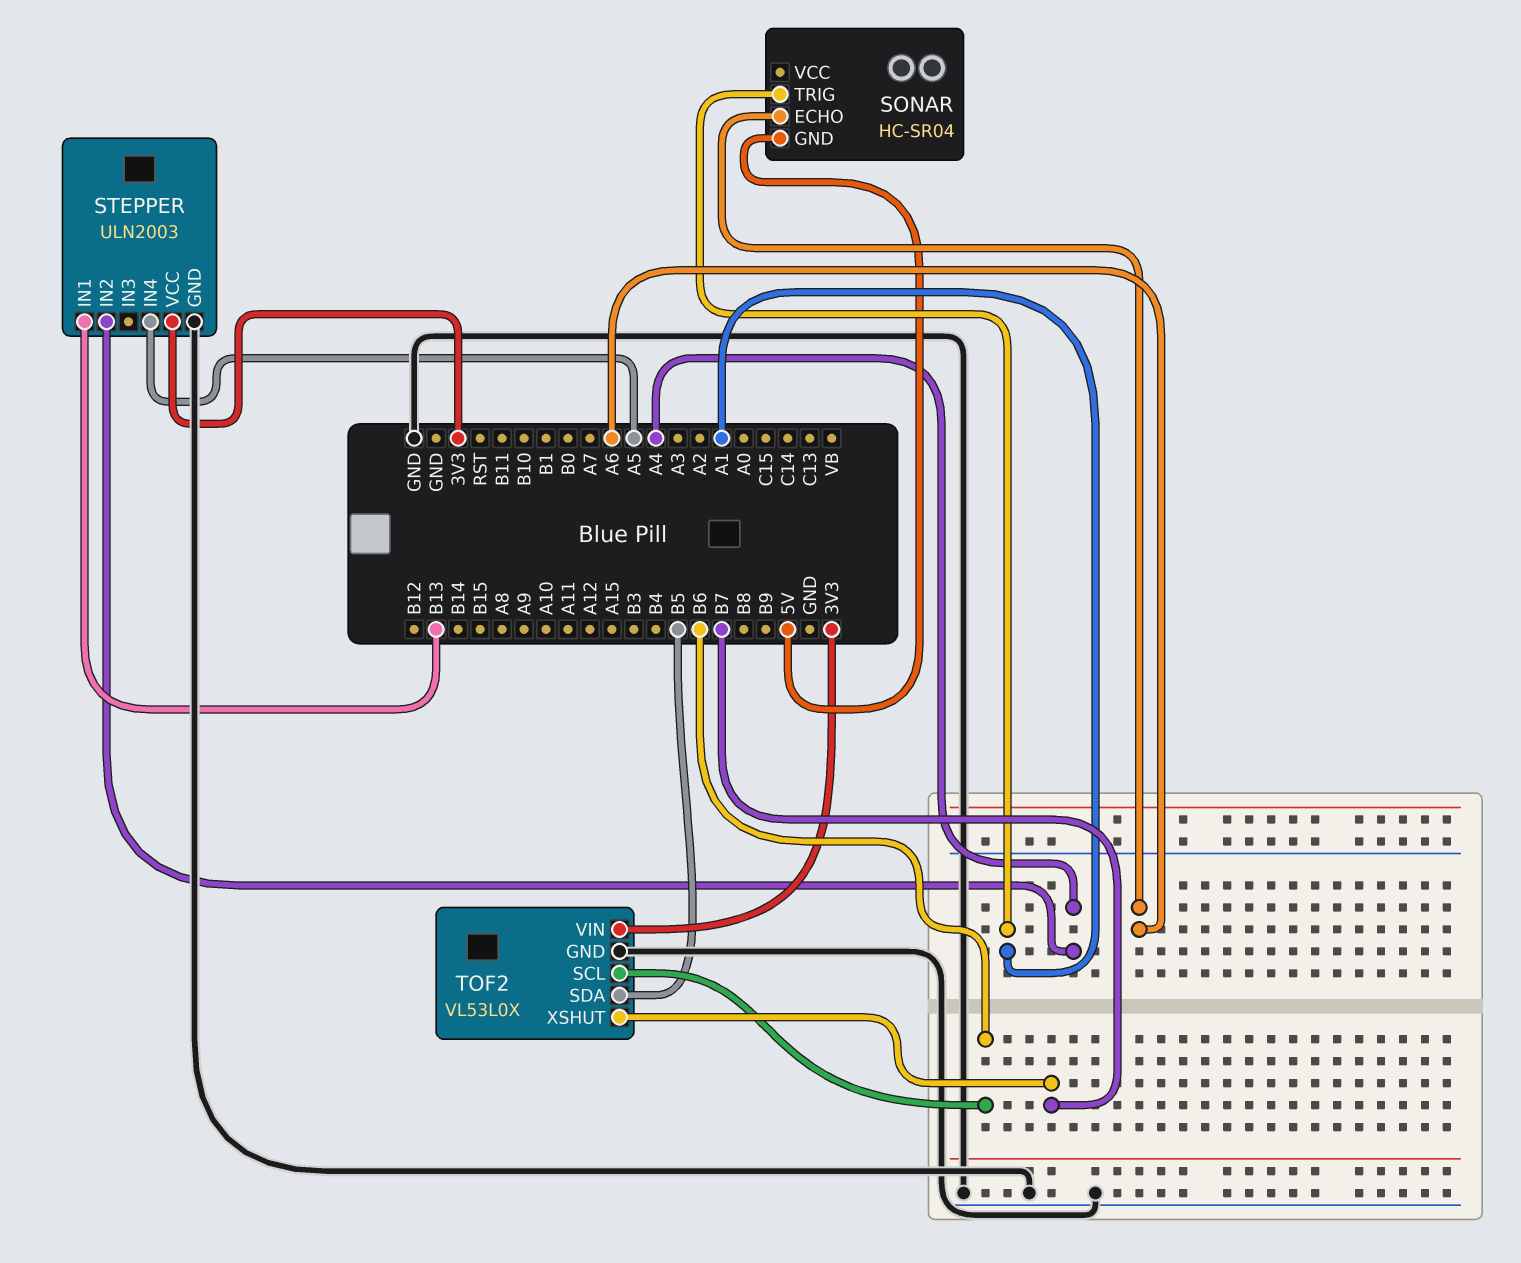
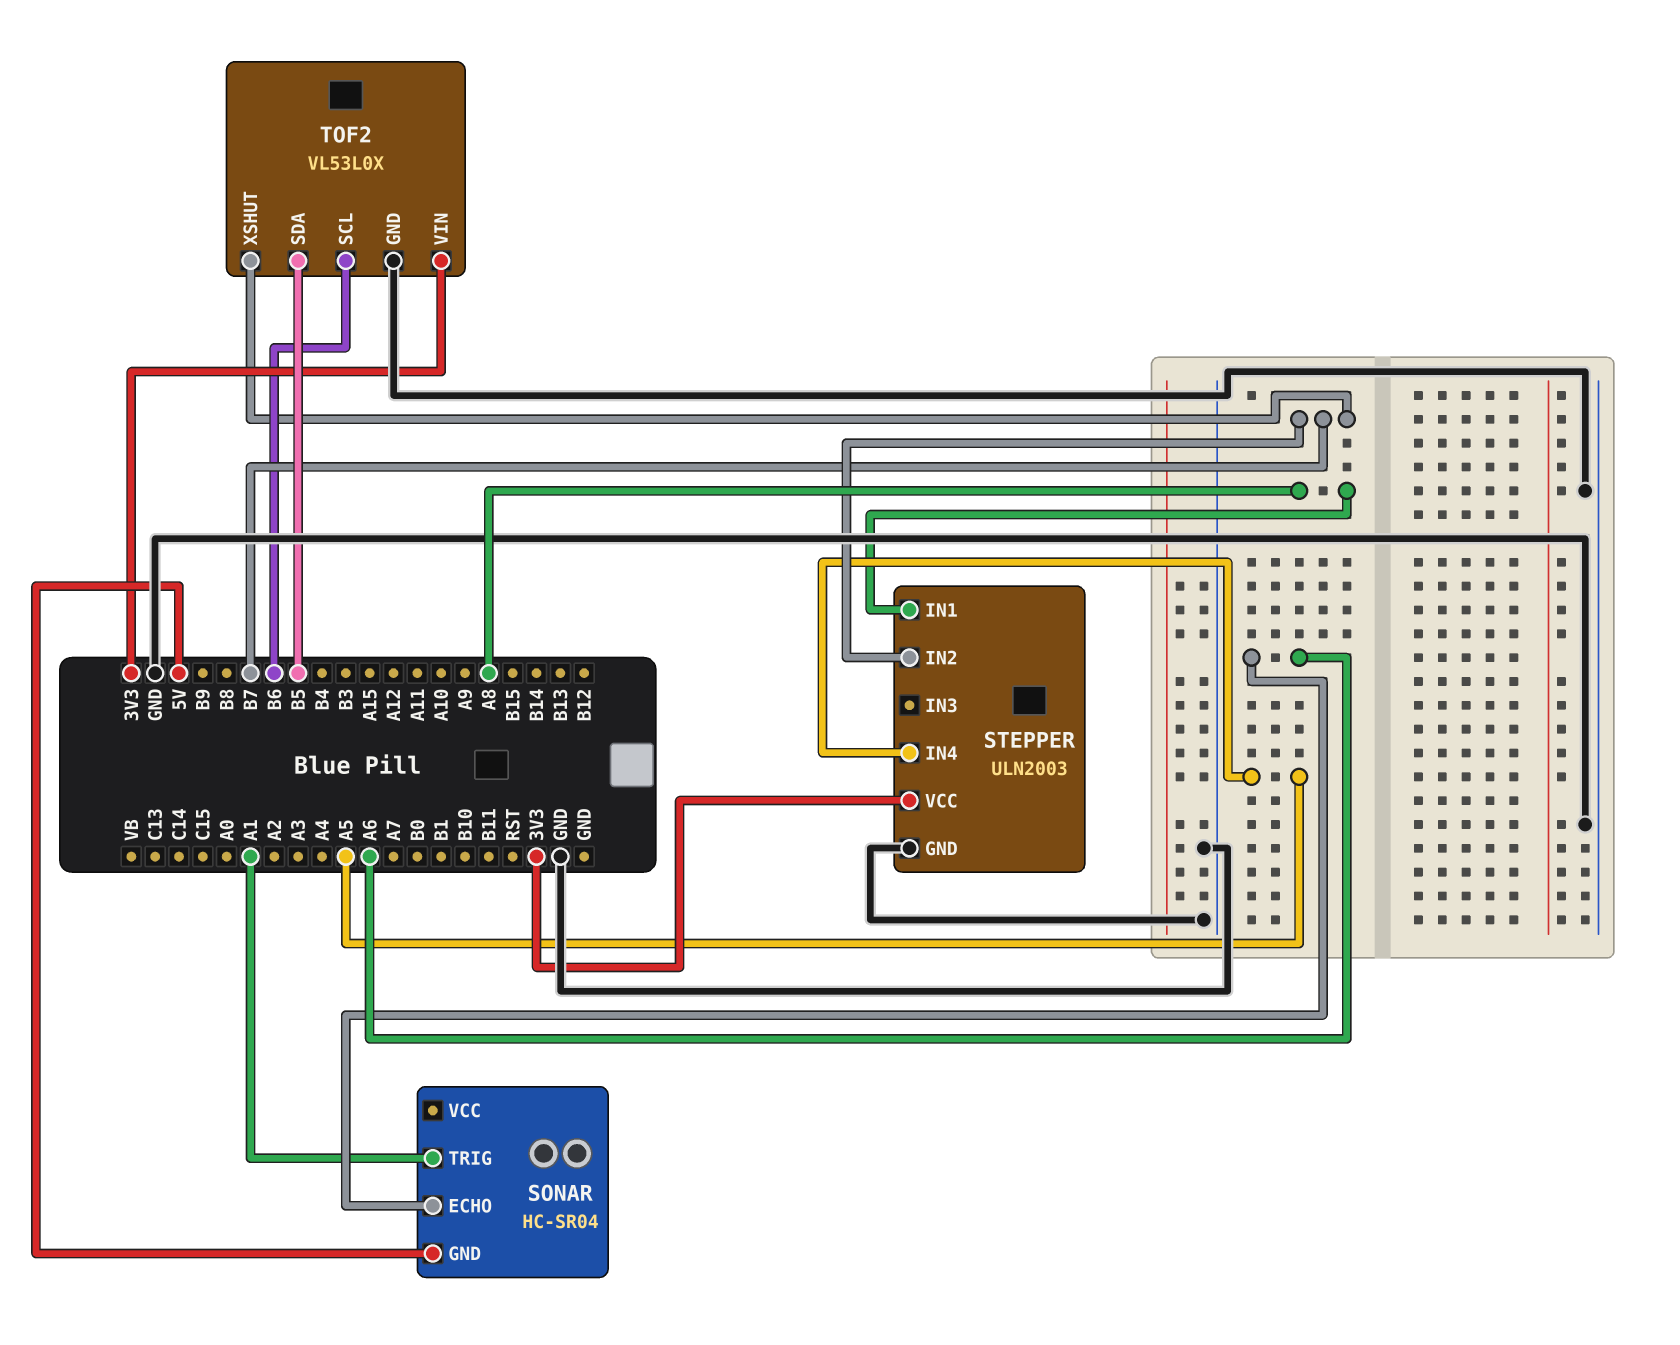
STEPPER pin IN1: B13 -> A8
STEPPER pin IN2: A4 -> B7

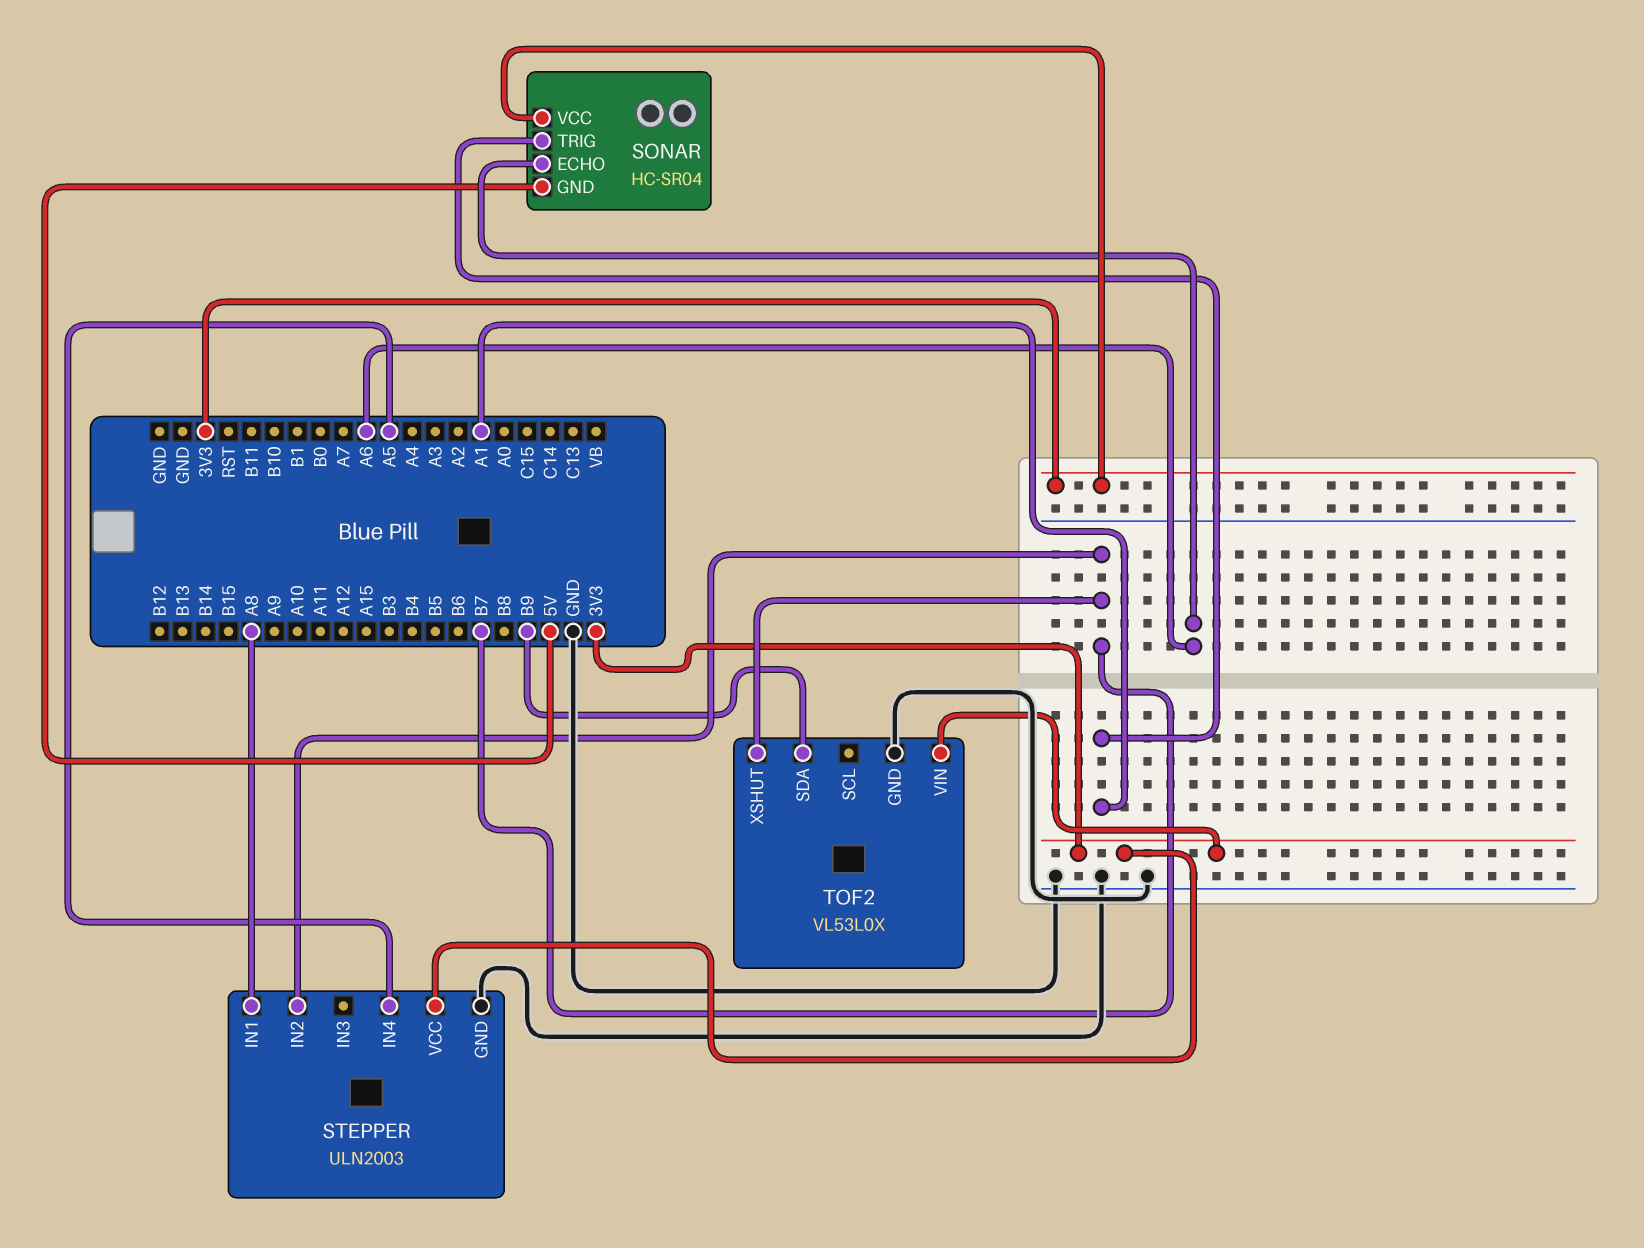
SONAR pin VCC: none -> 3V3
TOF2 pin SCL: B6 -> none
TOF2 pin SDA: B5 -> B9

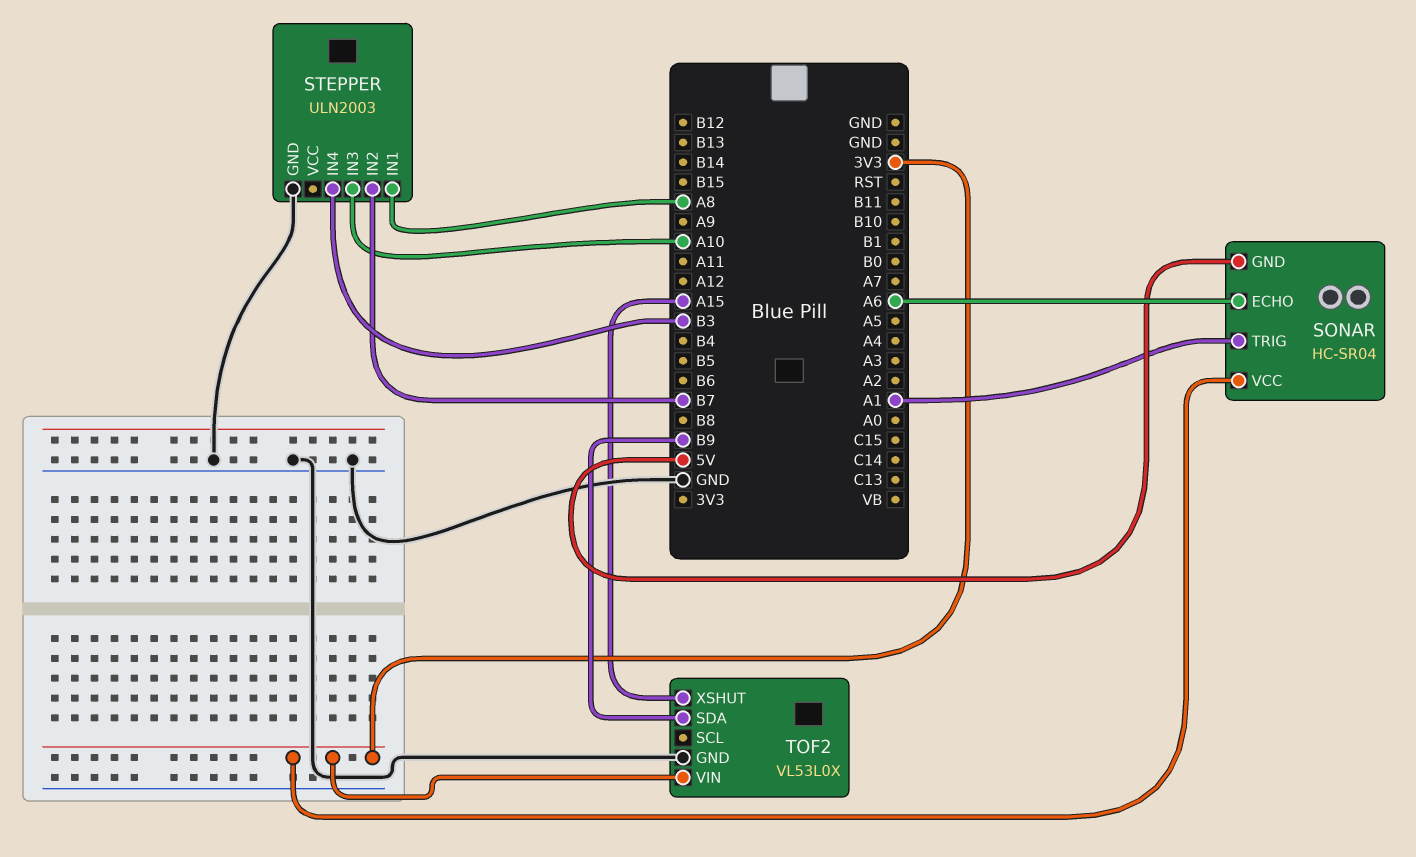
STEPPER pin IN3: none -> A10
STEPPER pin IN4: A5 -> B3
STEPPER pin VCC: 3V3 -> none
TOF2 pin XSHUT: B7 -> A15

